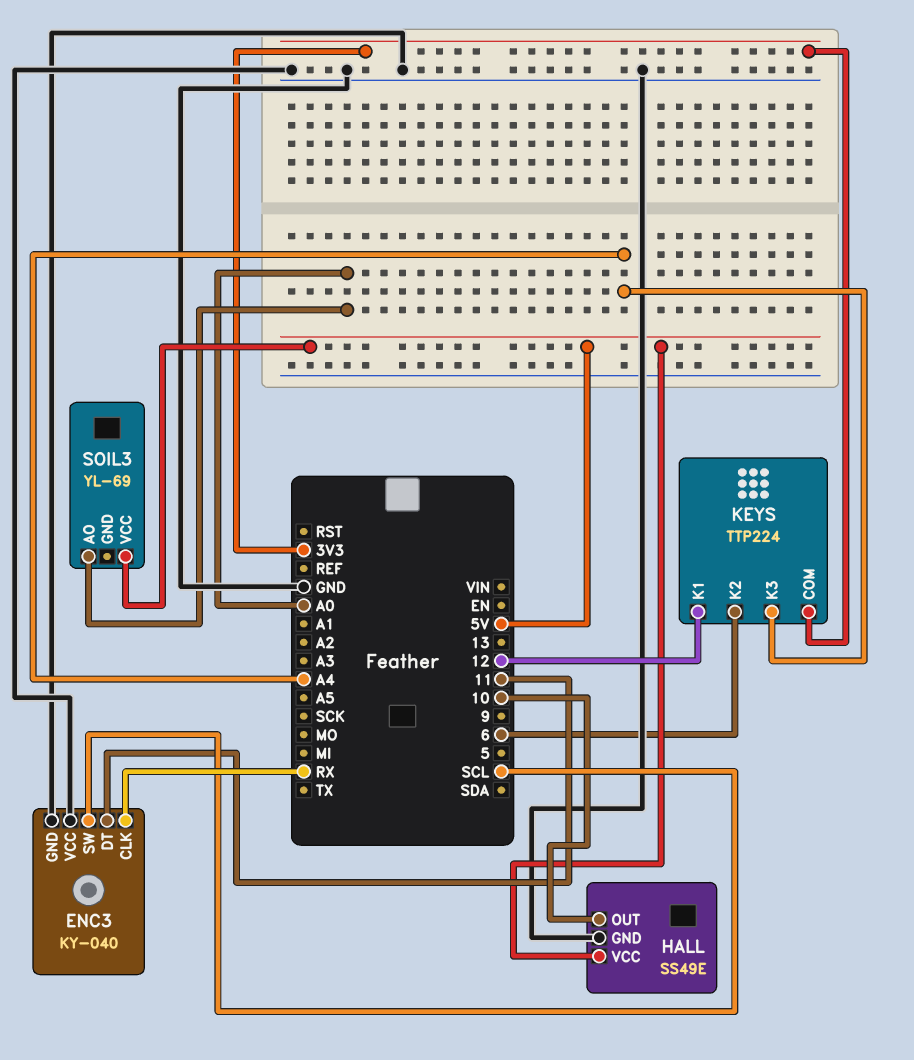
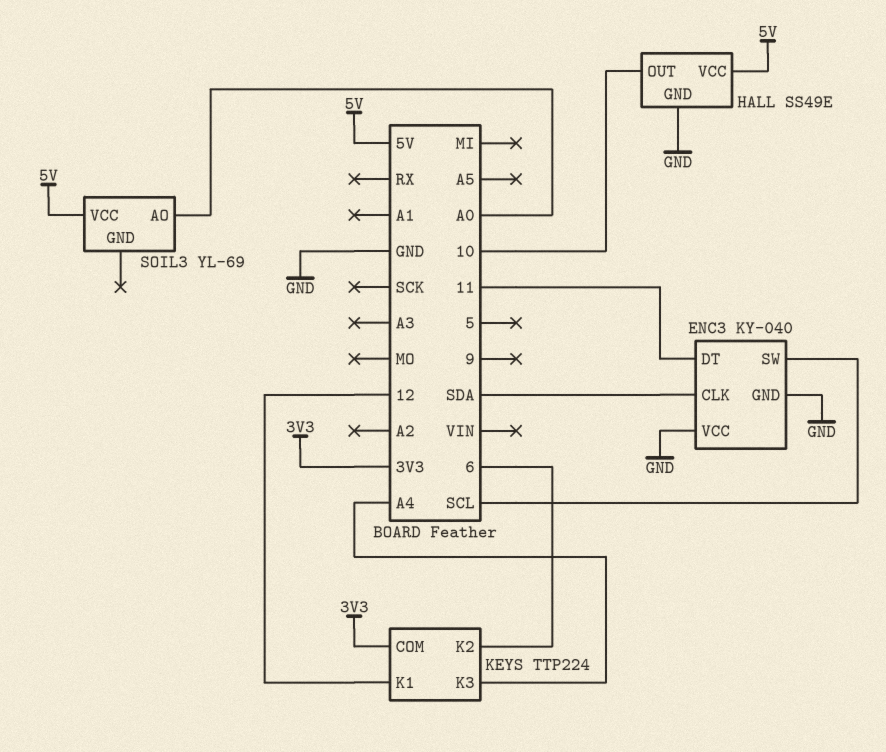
ENC3 pin CLK: RX -> SDA

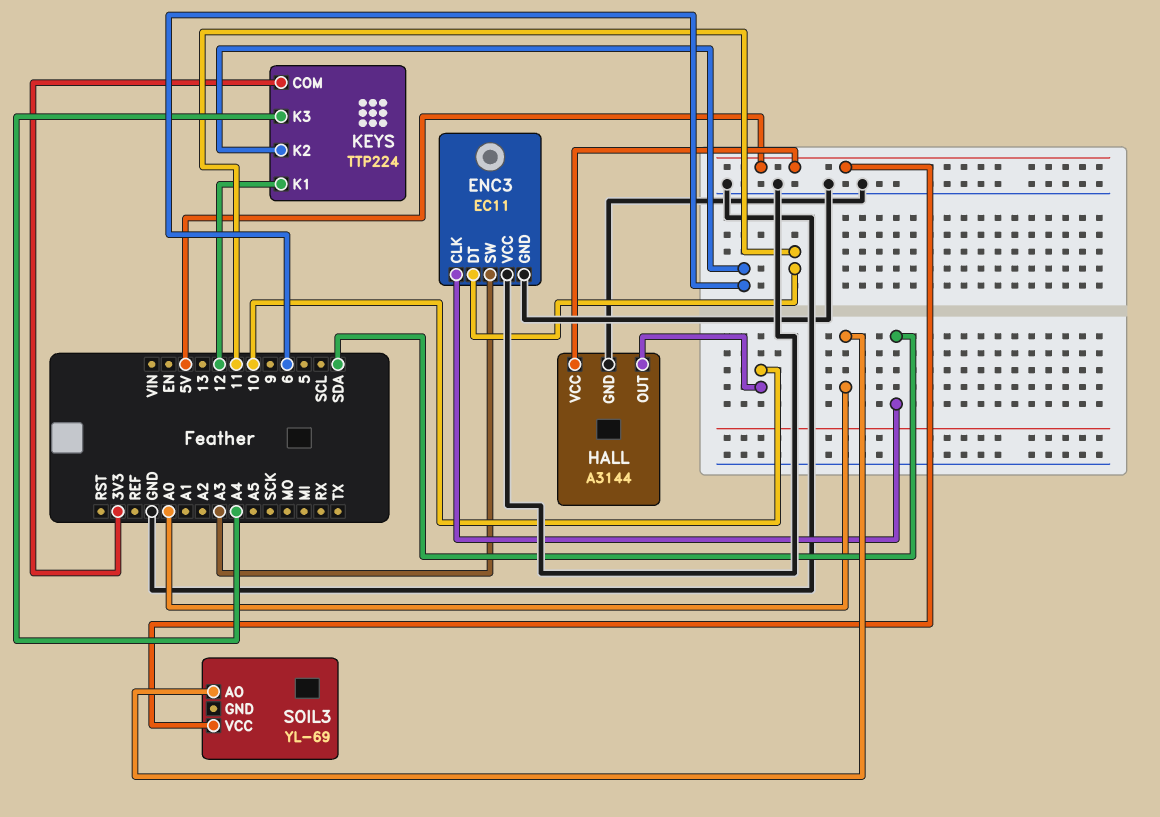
ENC3: KY-040 -> EC11
ENC3 pin SW: SCL -> A3
HALL: SS49E -> A3144

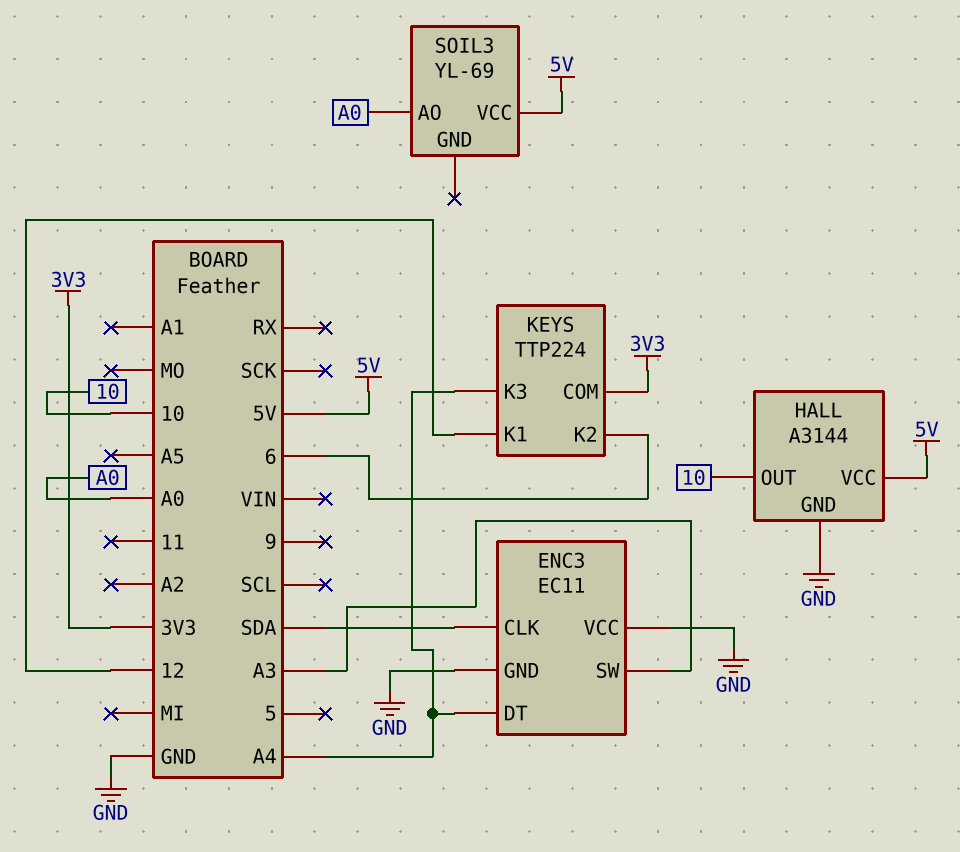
ENC3 pin DT: 11 -> A4

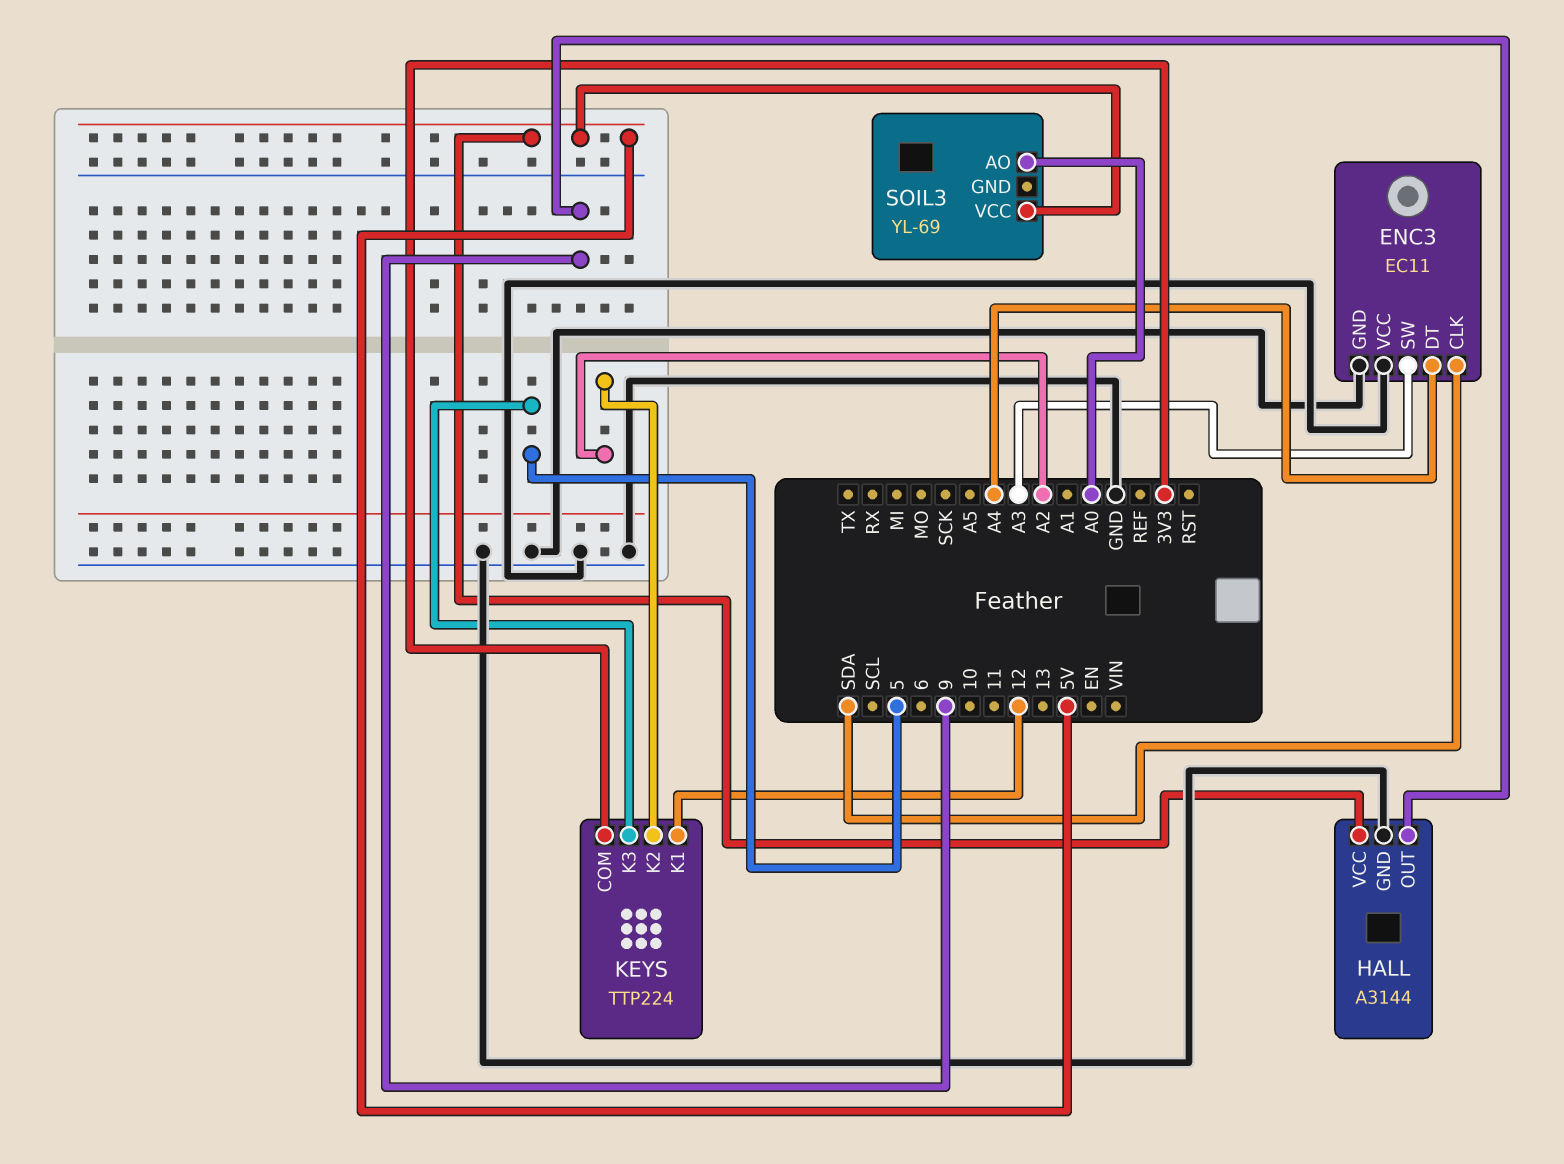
HALL pin OUT: 10 -> 9
KEYS pin K2: 6 -> A2
KEYS pin K3: A4 -> 5

